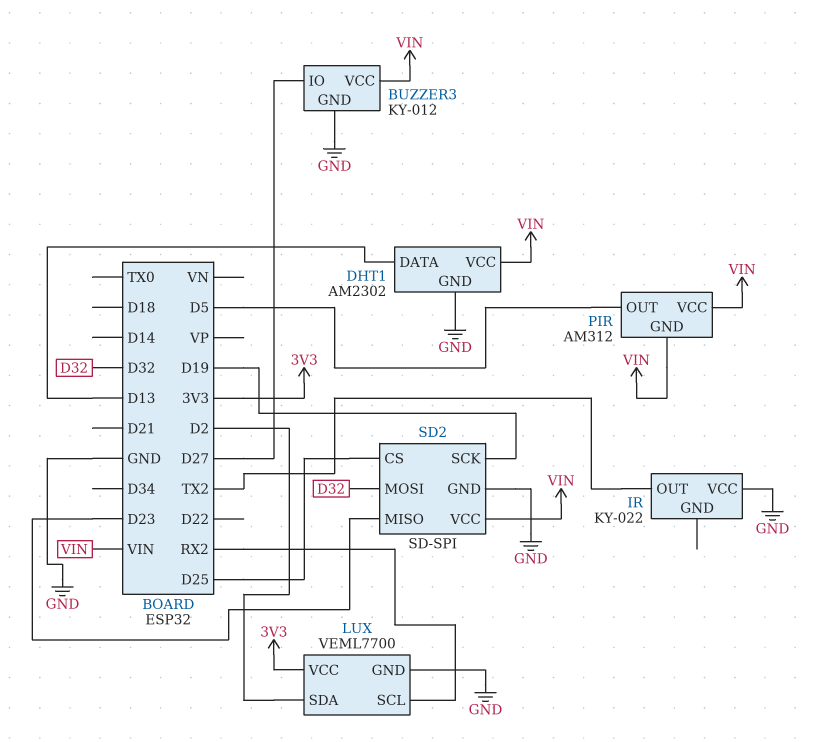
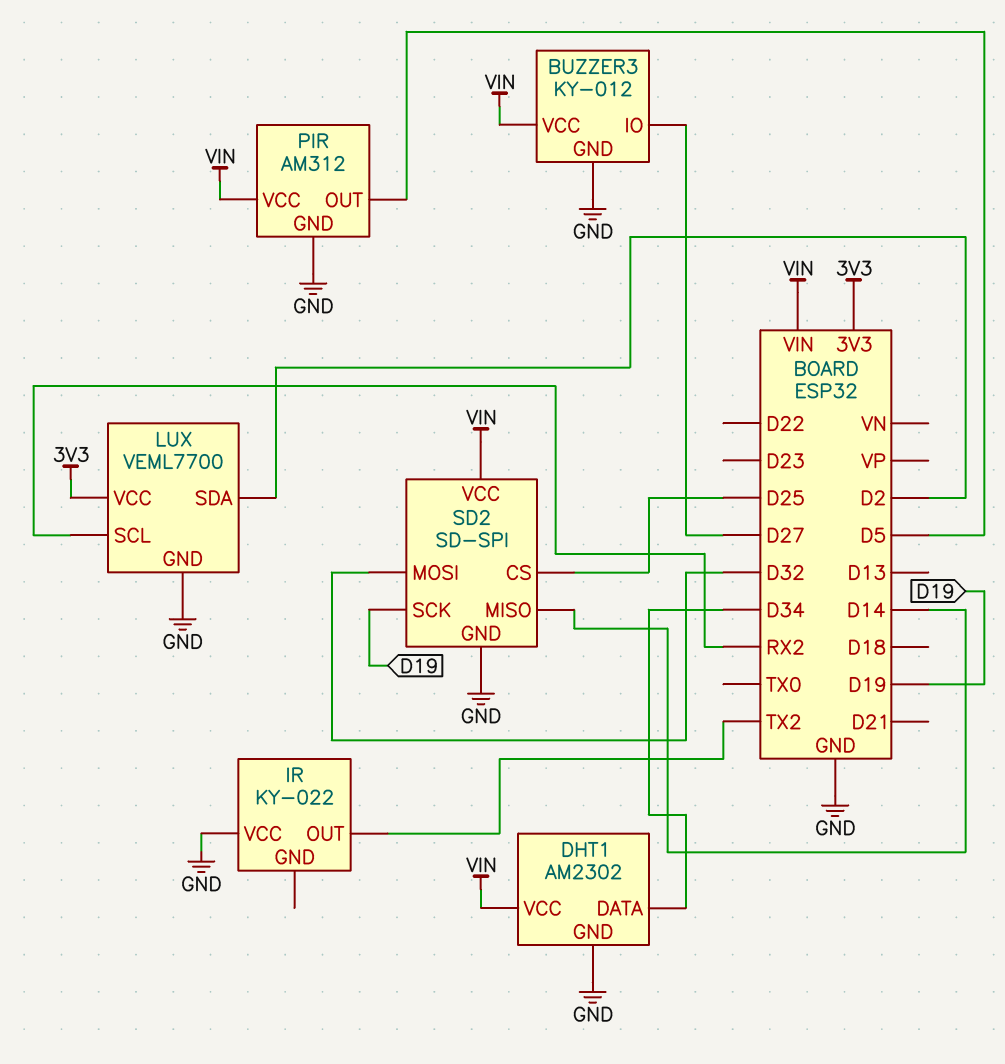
DHT1 pin DATA: D13 -> D34
PIR pin GND: VIN -> GND
SD2 pin MISO: D23 -> D14

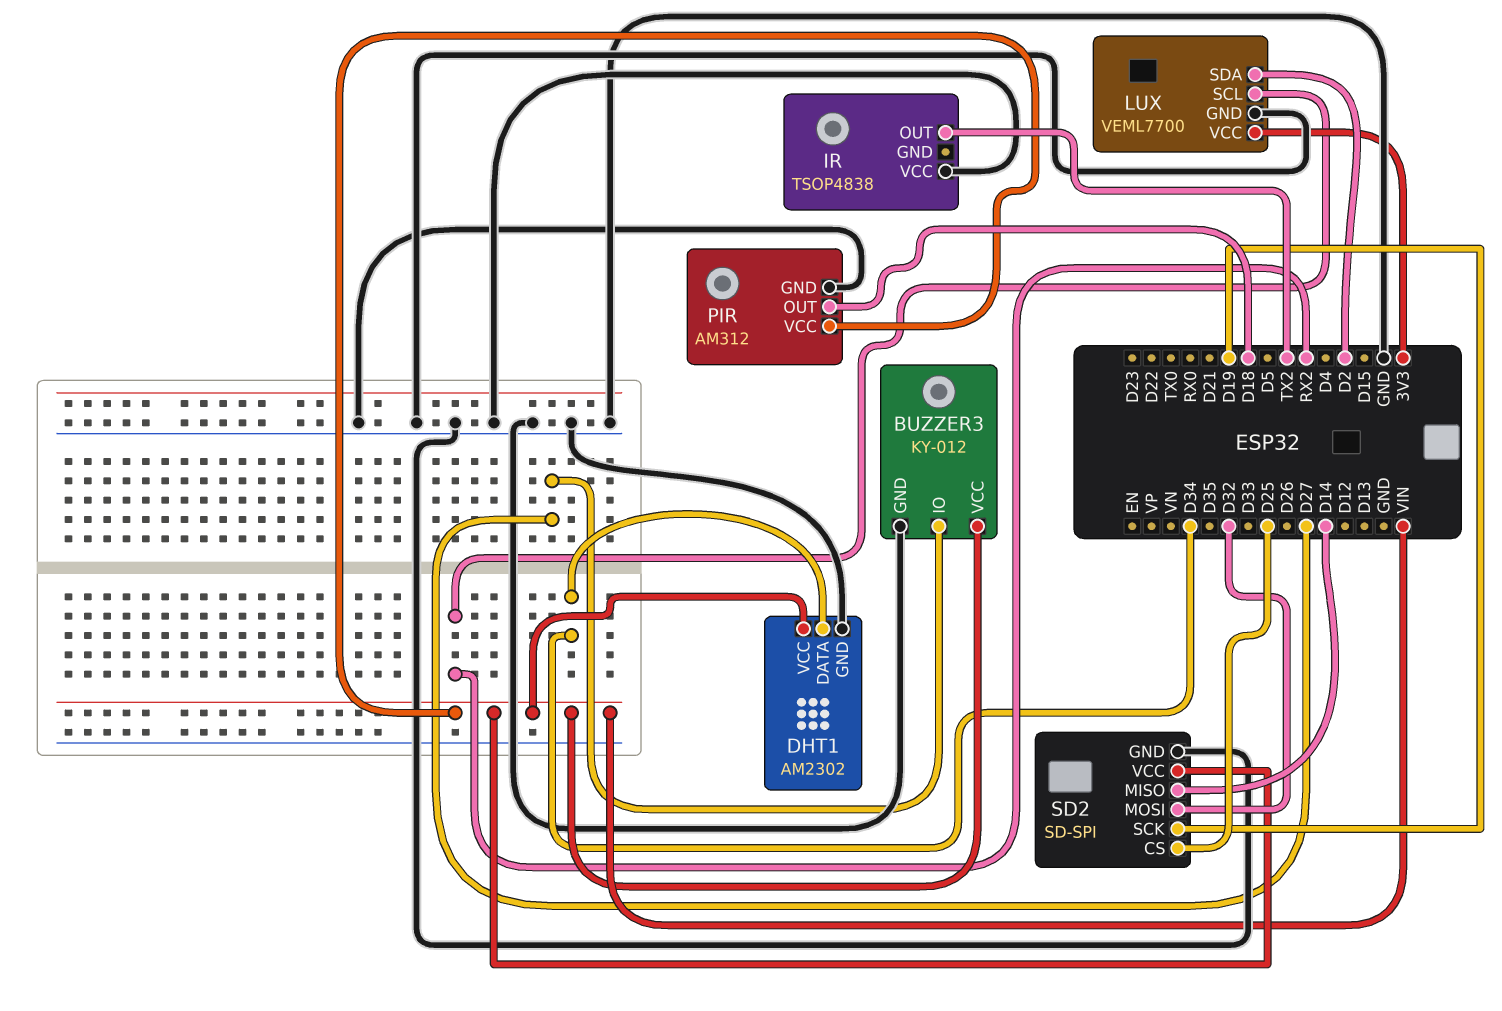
IR: KY-022 -> TSOP4838
PIR pin OUT: D5 -> D18

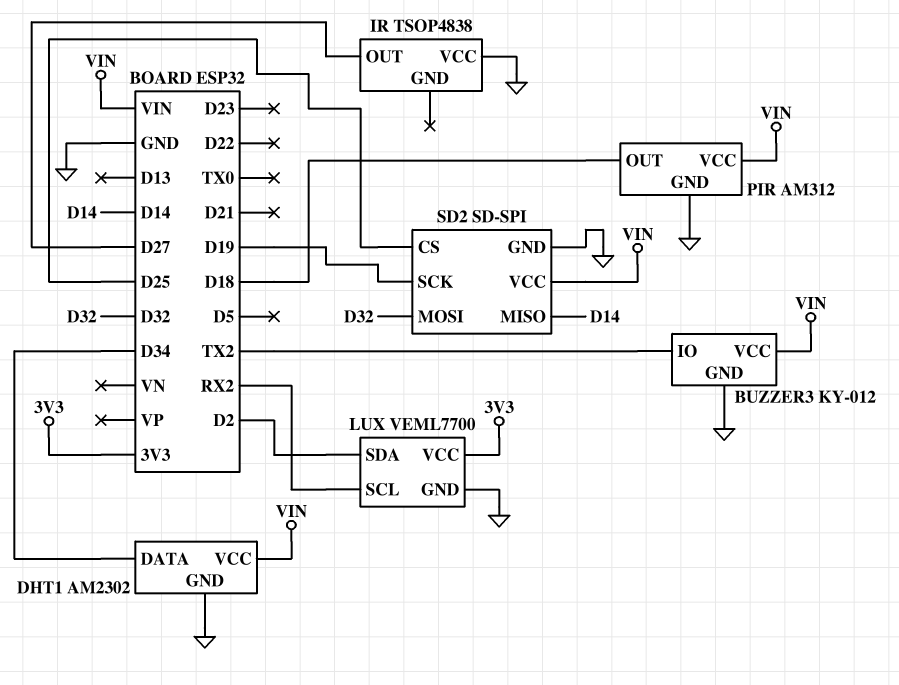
BUZZER3 pin IO: D27 -> TX2
IR pin OUT: TX2 -> D27

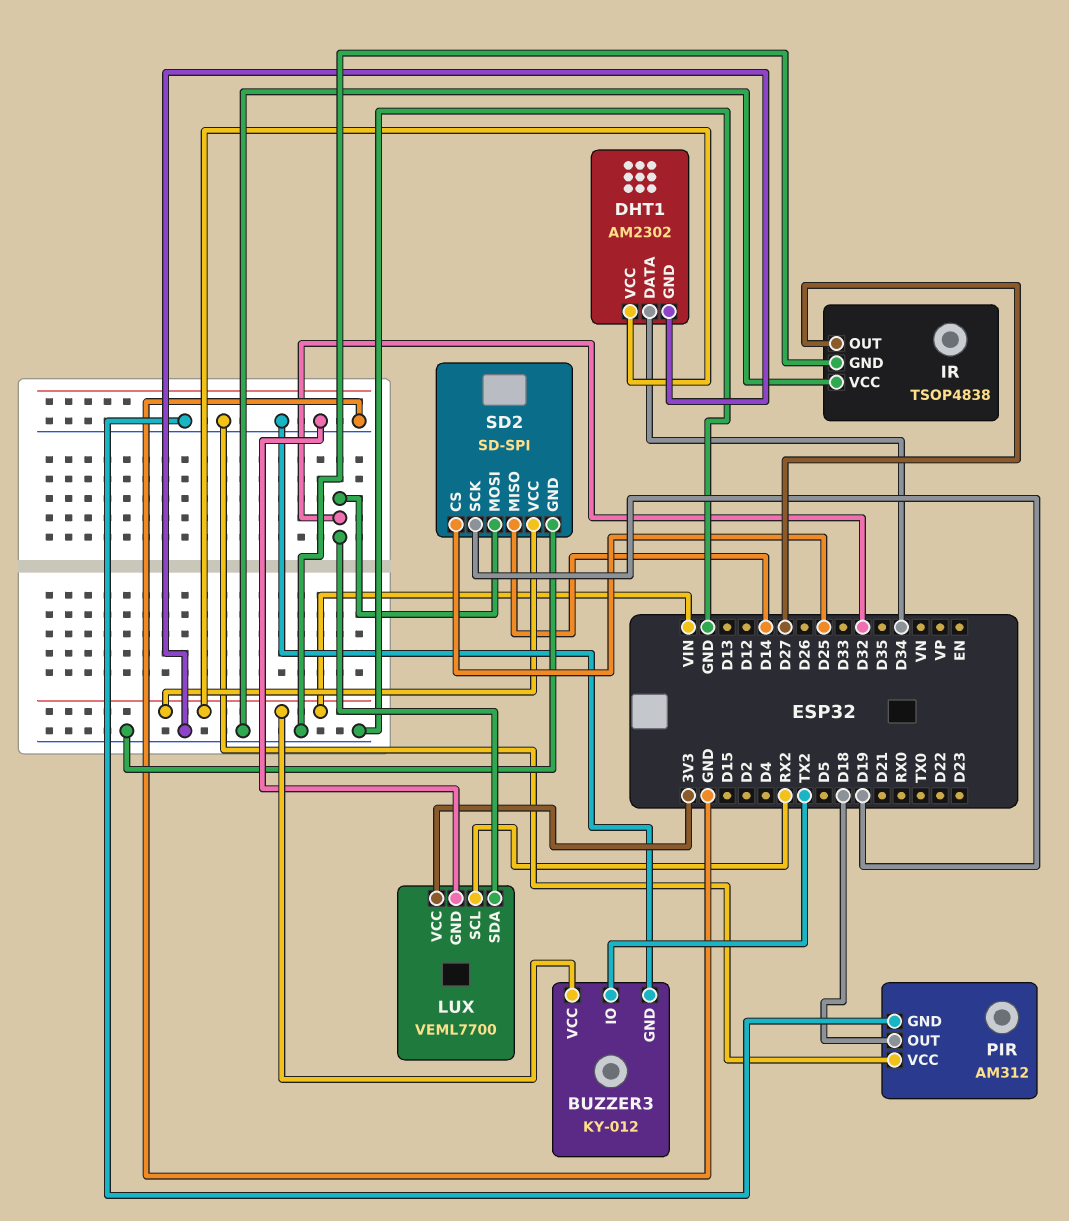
IR pin GND: none -> GND
LUX pin SDA: D2 -> D32
PIR pin VCC: VIN -> GND

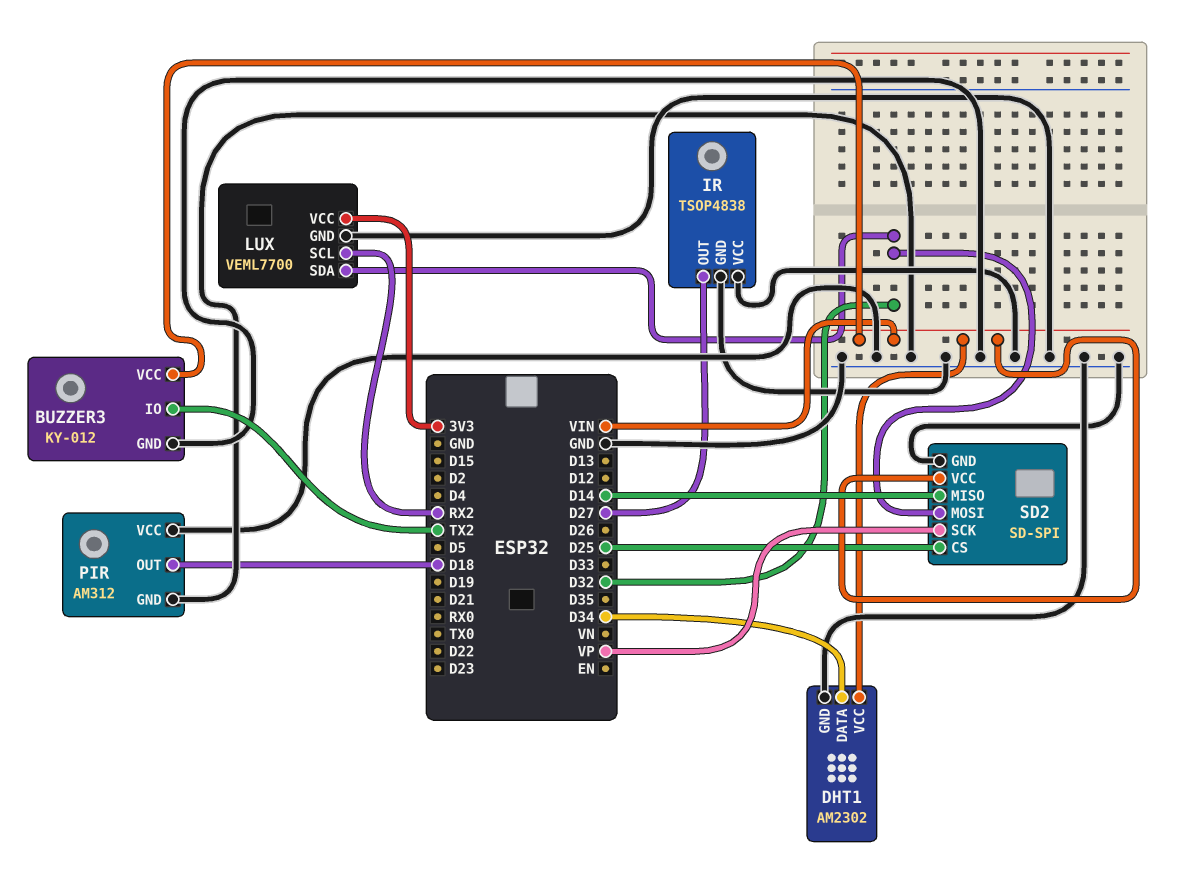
SD2 pin SCK: D19 -> VP

